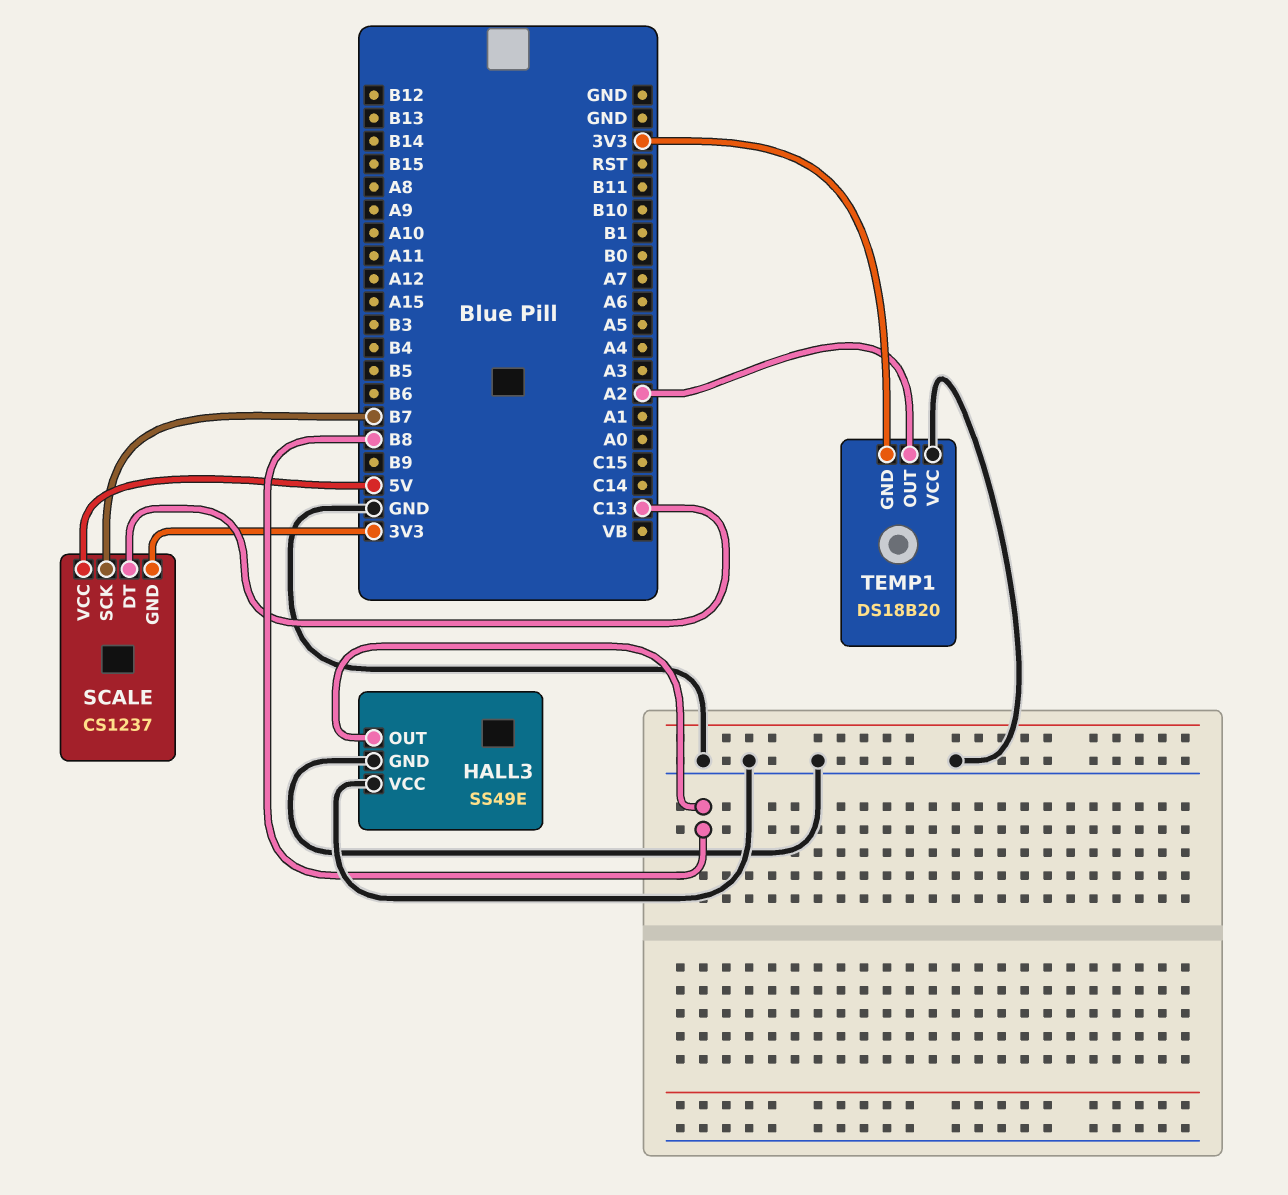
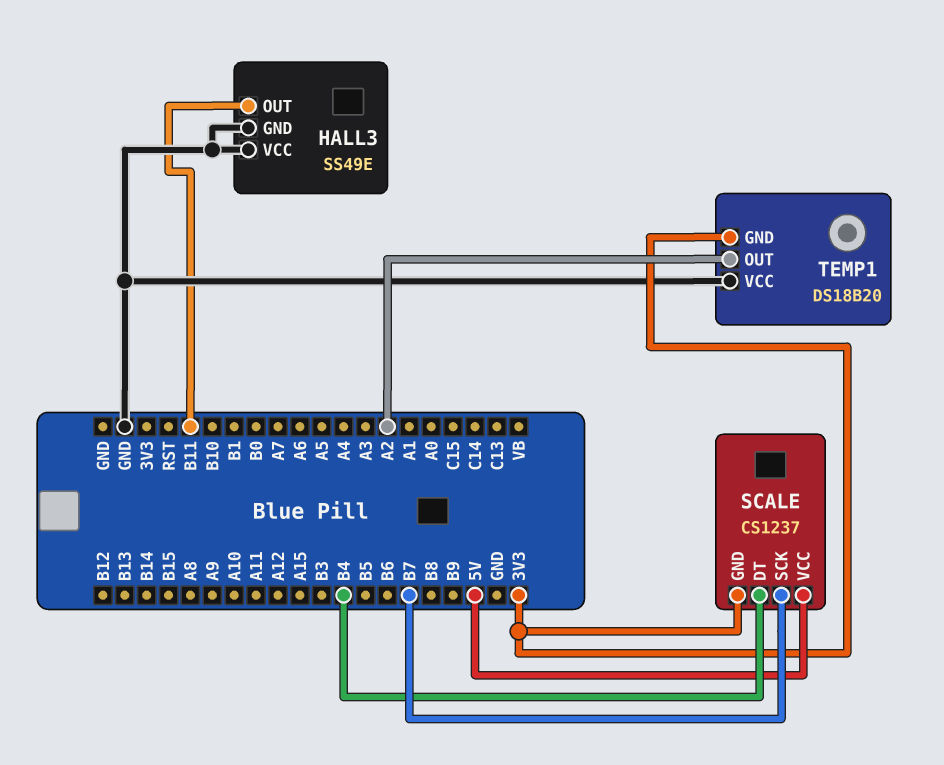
HALL3 pin OUT: B8 -> B11
SCALE pin DT: C13 -> B4

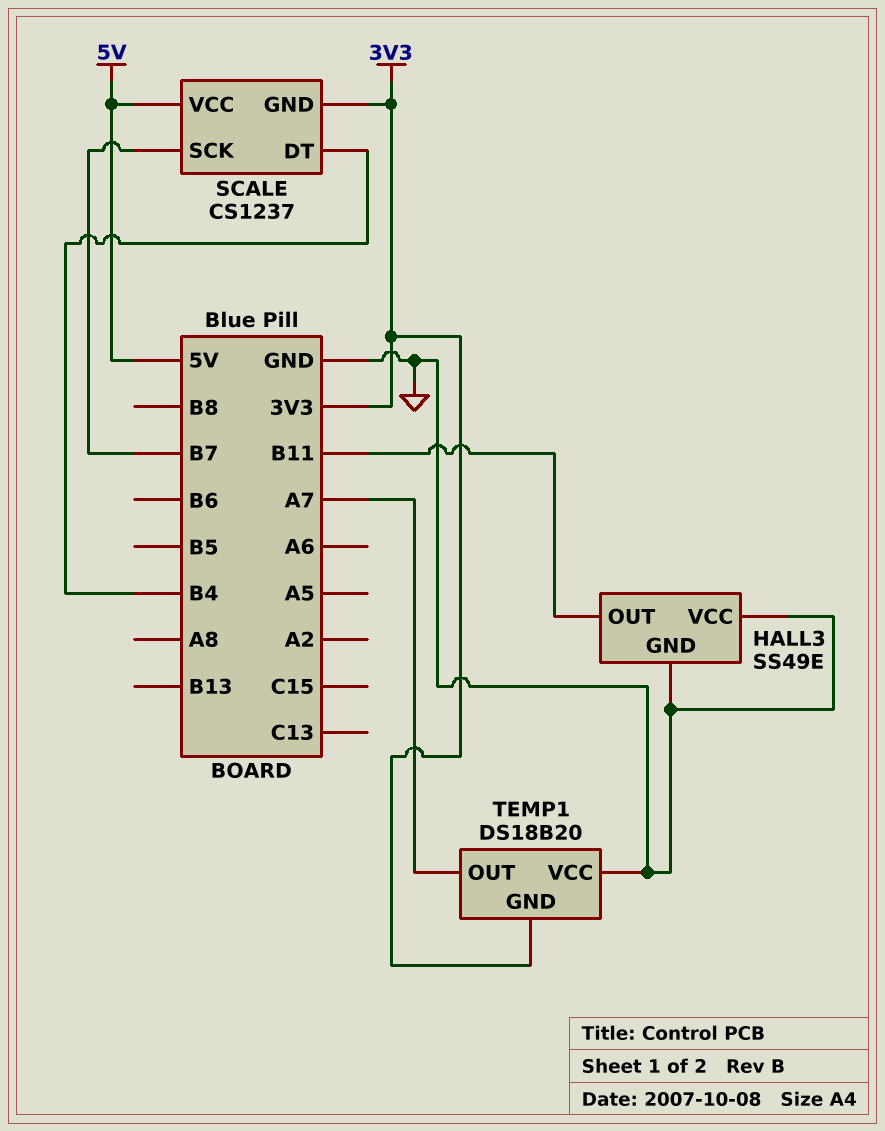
TEMP1 pin OUT: A2 -> A7

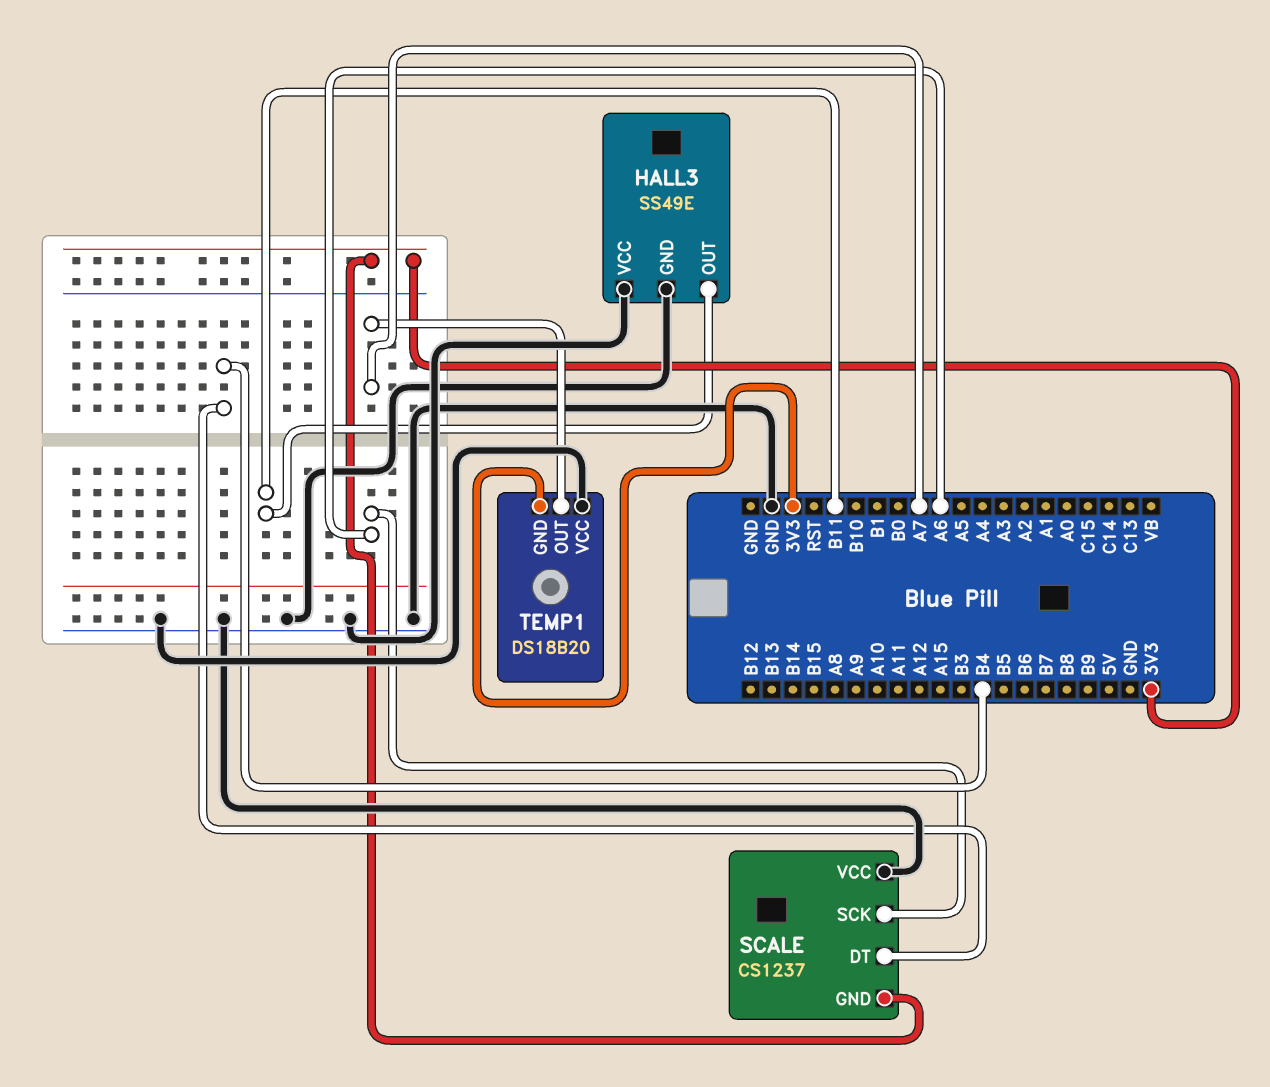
SCALE pin SCK: B7 -> A6
SCALE pin VCC: 5V -> GND

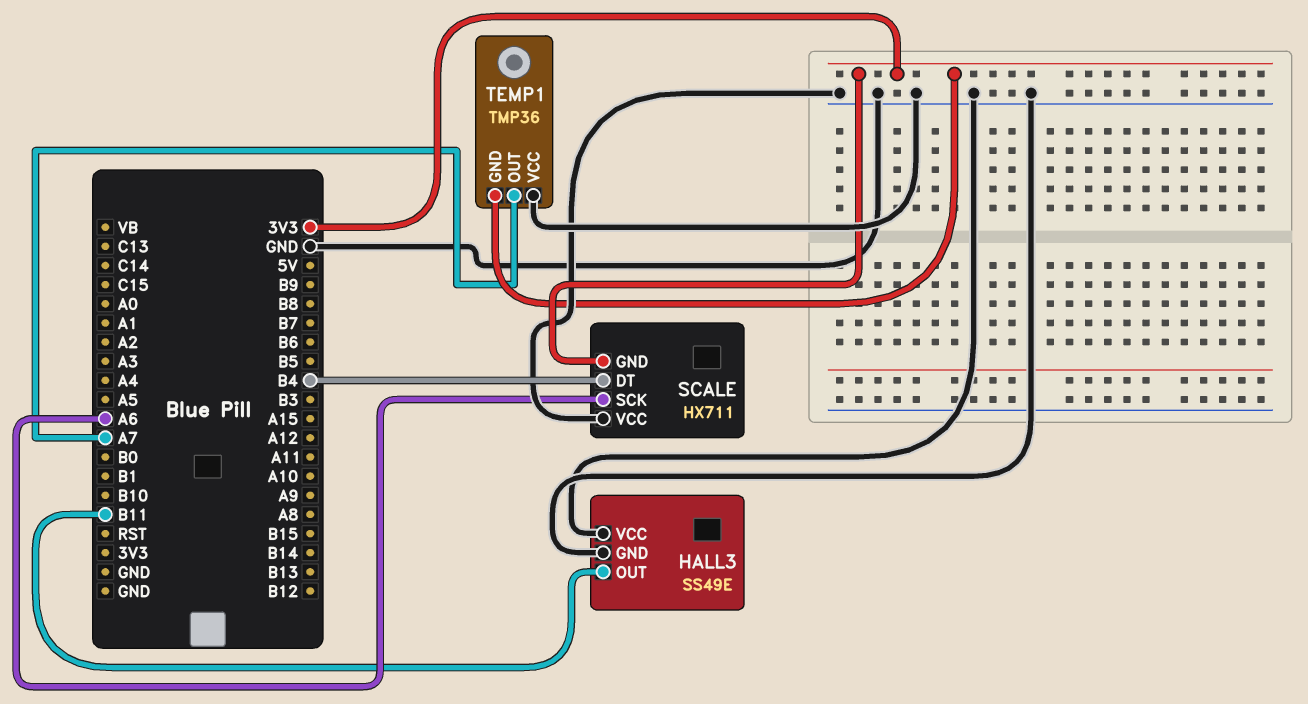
SCALE: CS1237 -> HX711
TEMP1: DS18B20 -> TMP36

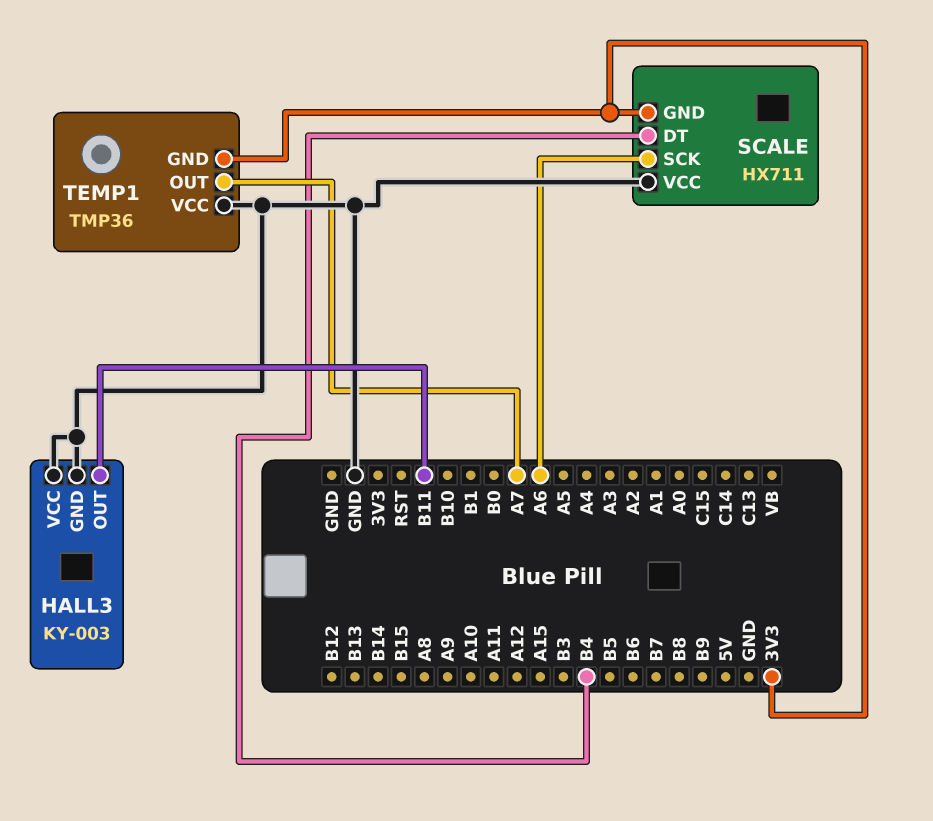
HALL3: SS49E -> KY-003

